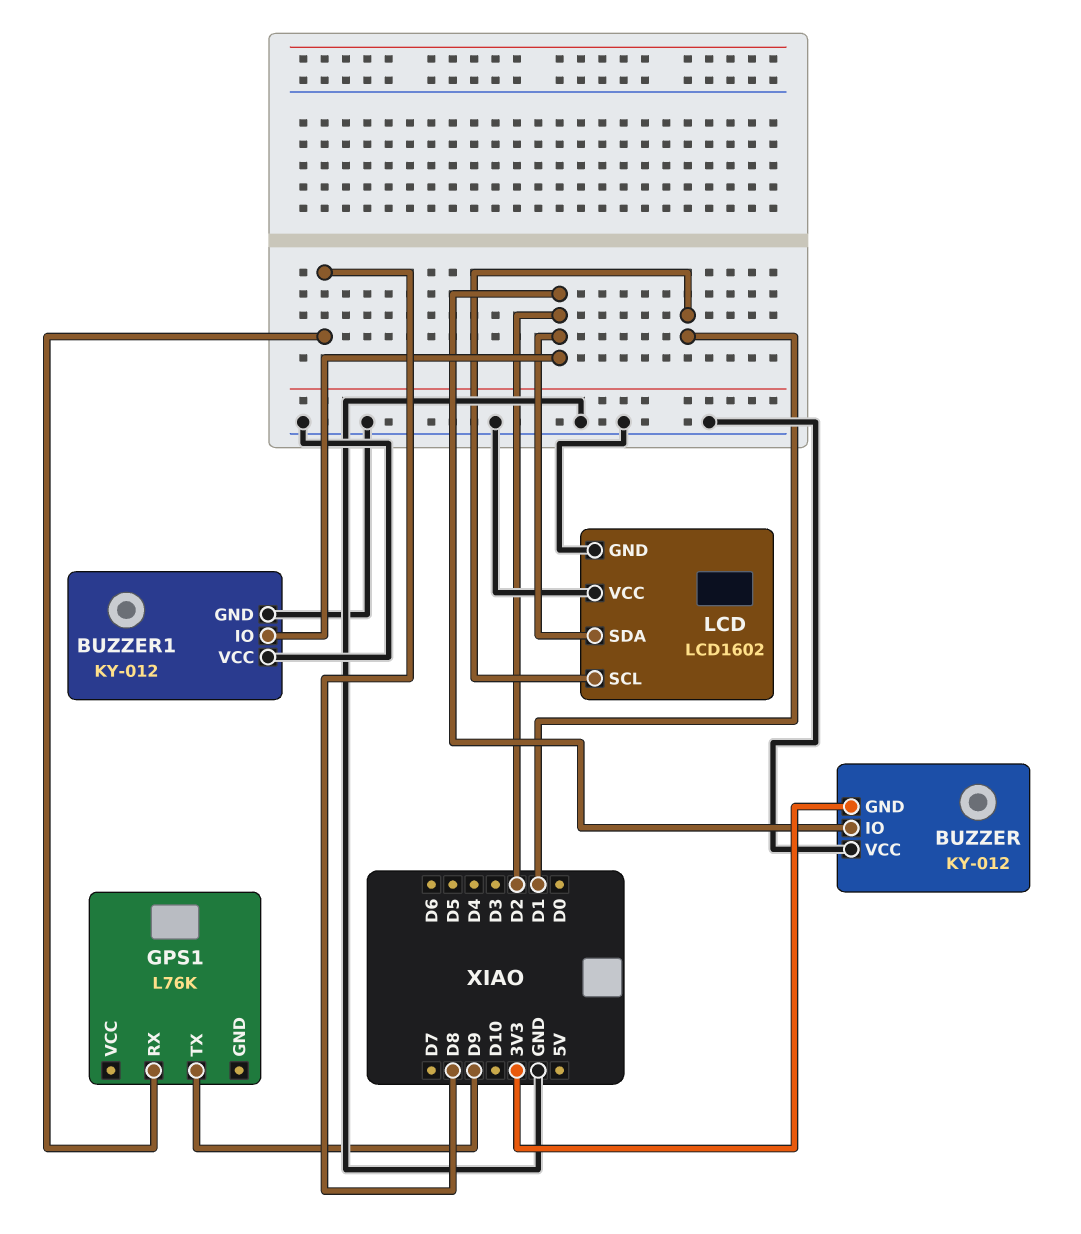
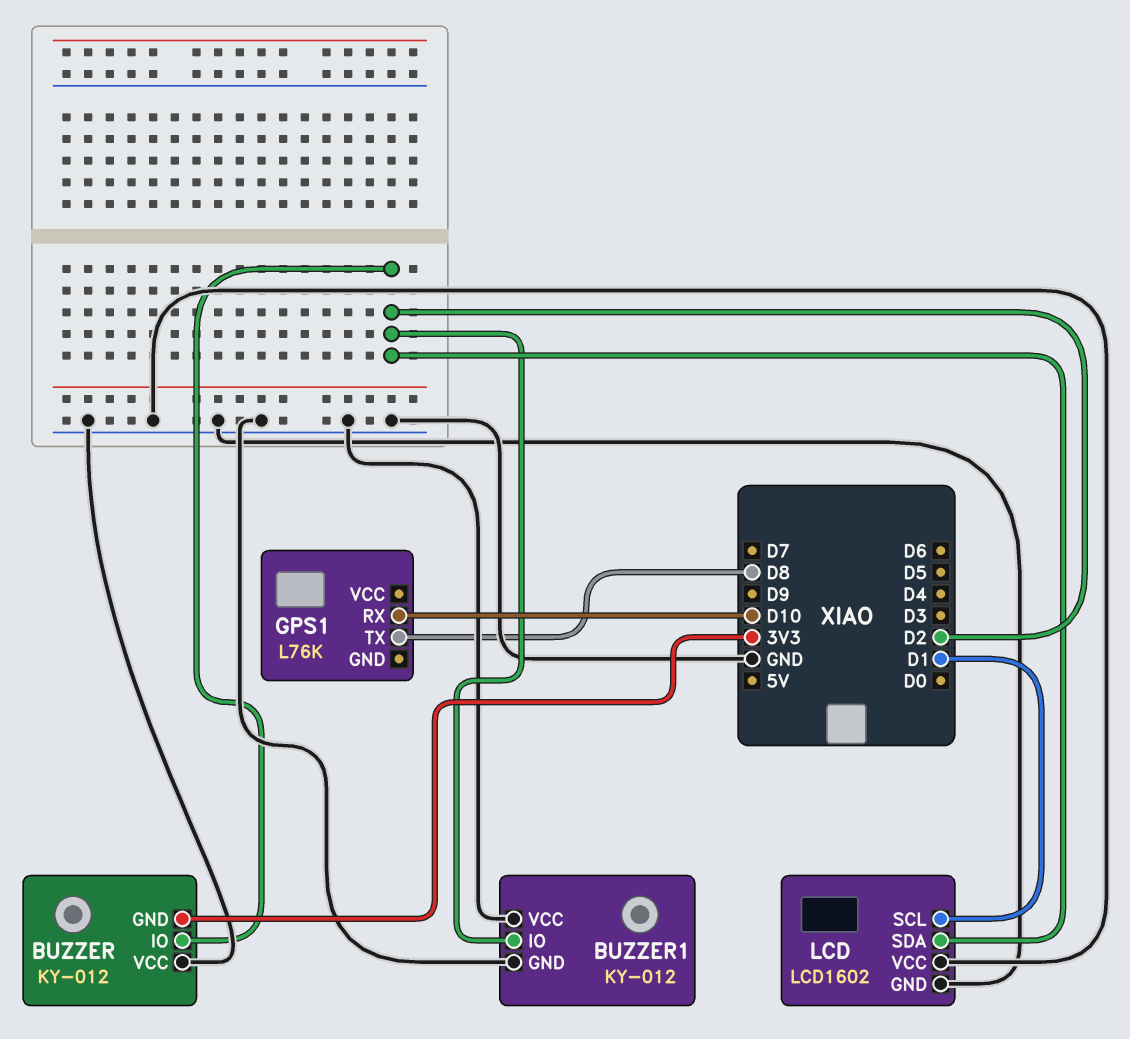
GPS1 pin RX: D8 -> D10
GPS1 pin TX: D9 -> D8

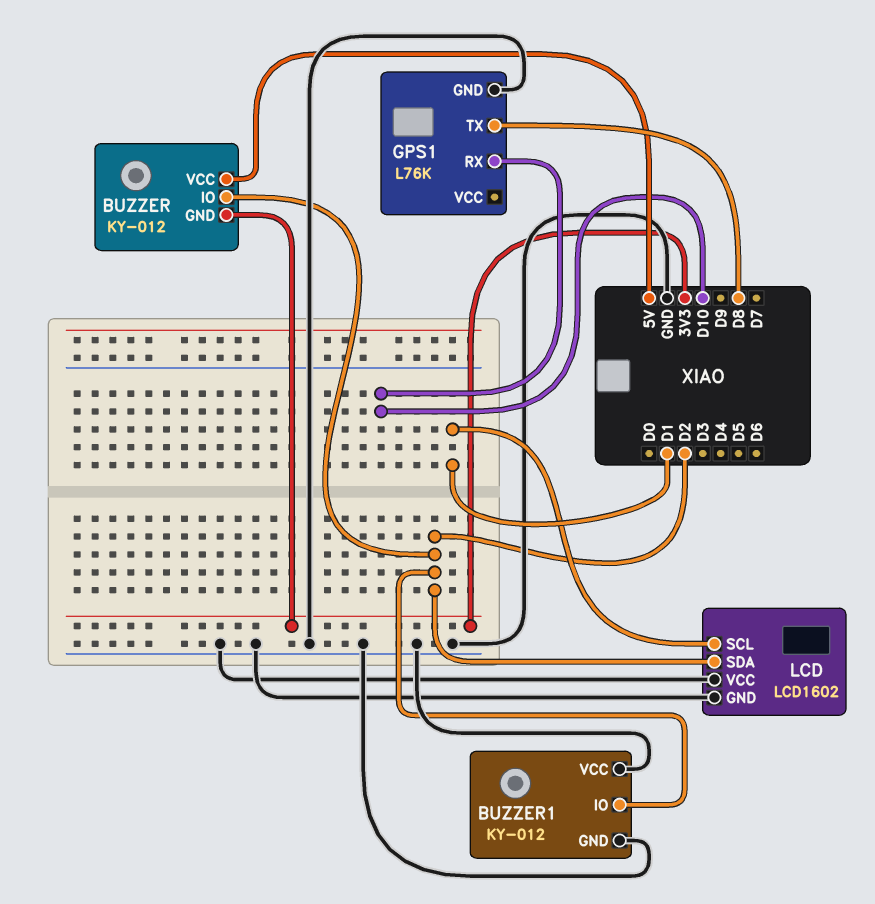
BUZZER pin VCC: GND -> 5V
GPS1 pin GND: none -> GND

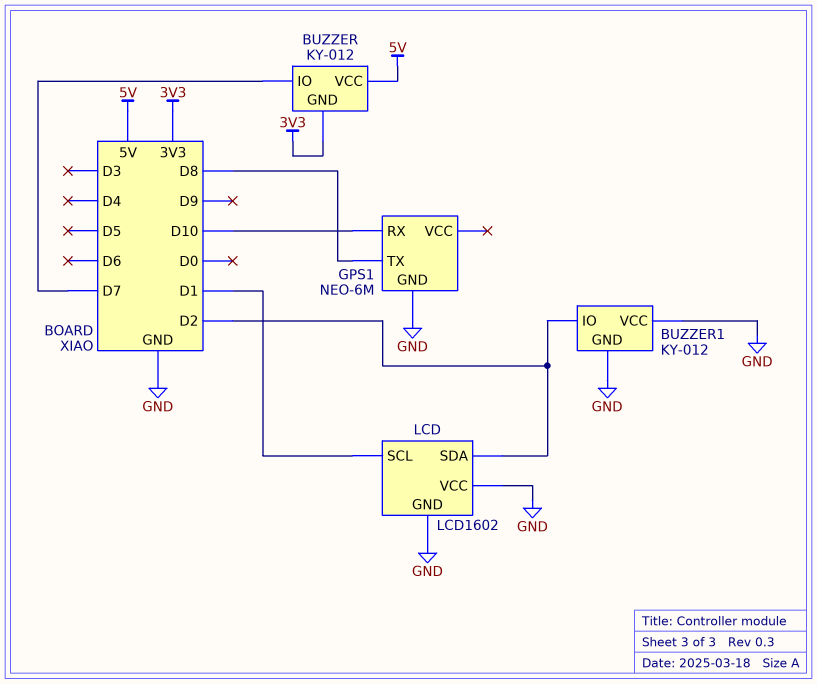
BUZZER pin IO: D2 -> D7
GPS1: L76K -> NEO-6M

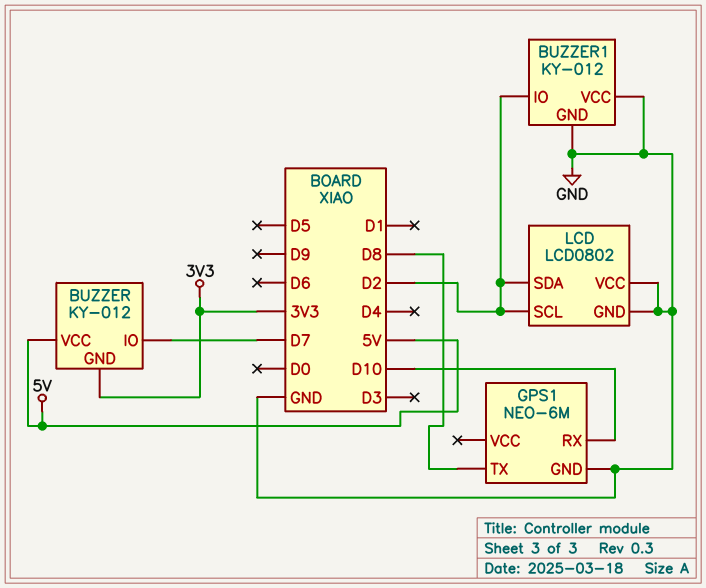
LCD: LCD1602 -> LCD0802
LCD pin SCL: D1 -> D2

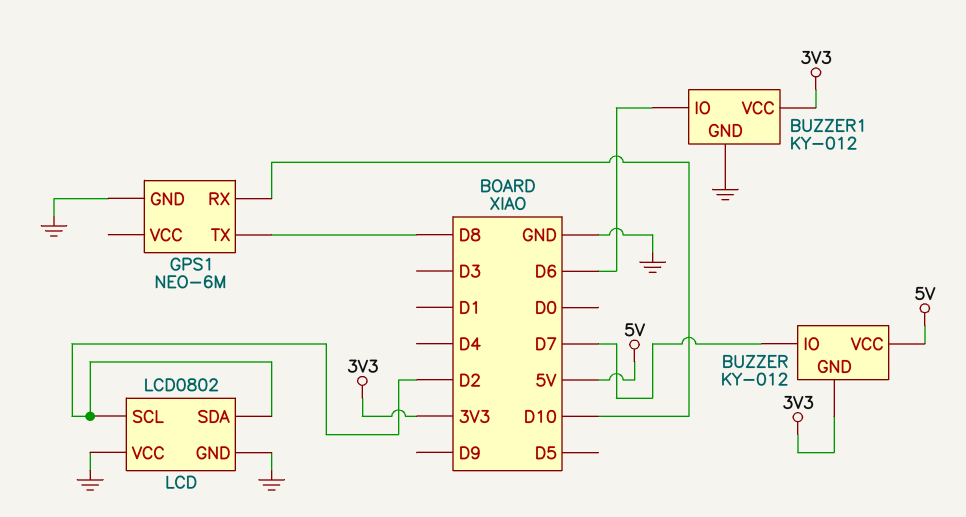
BUZZER1 pin IO: D2 -> D6
BUZZER1 pin VCC: GND -> 3V3

